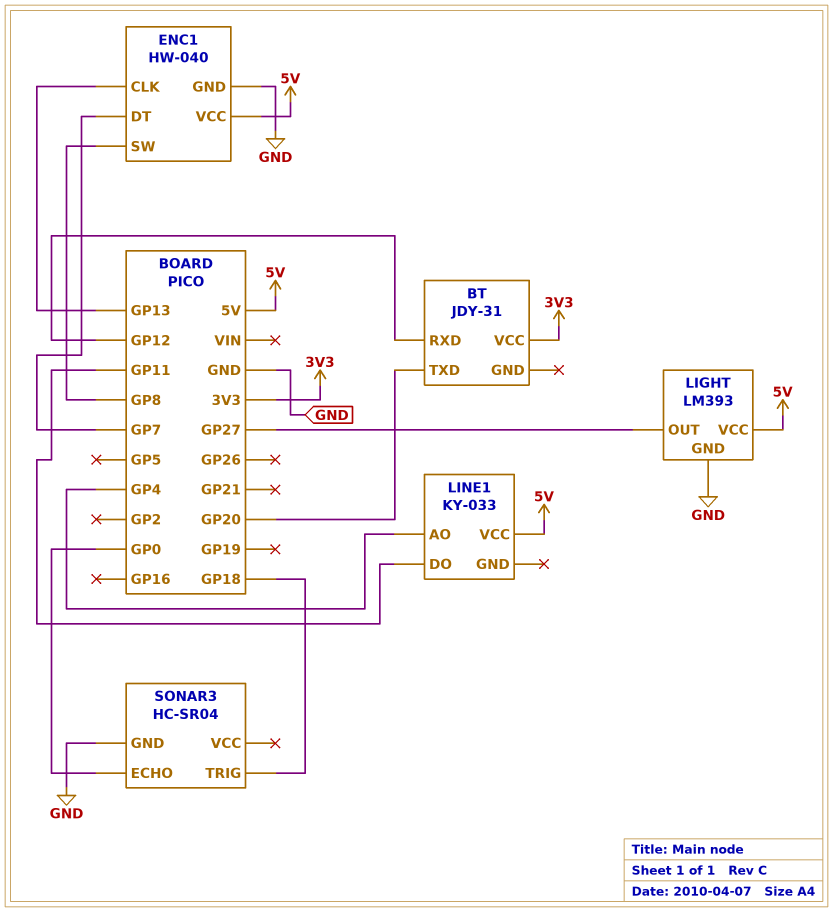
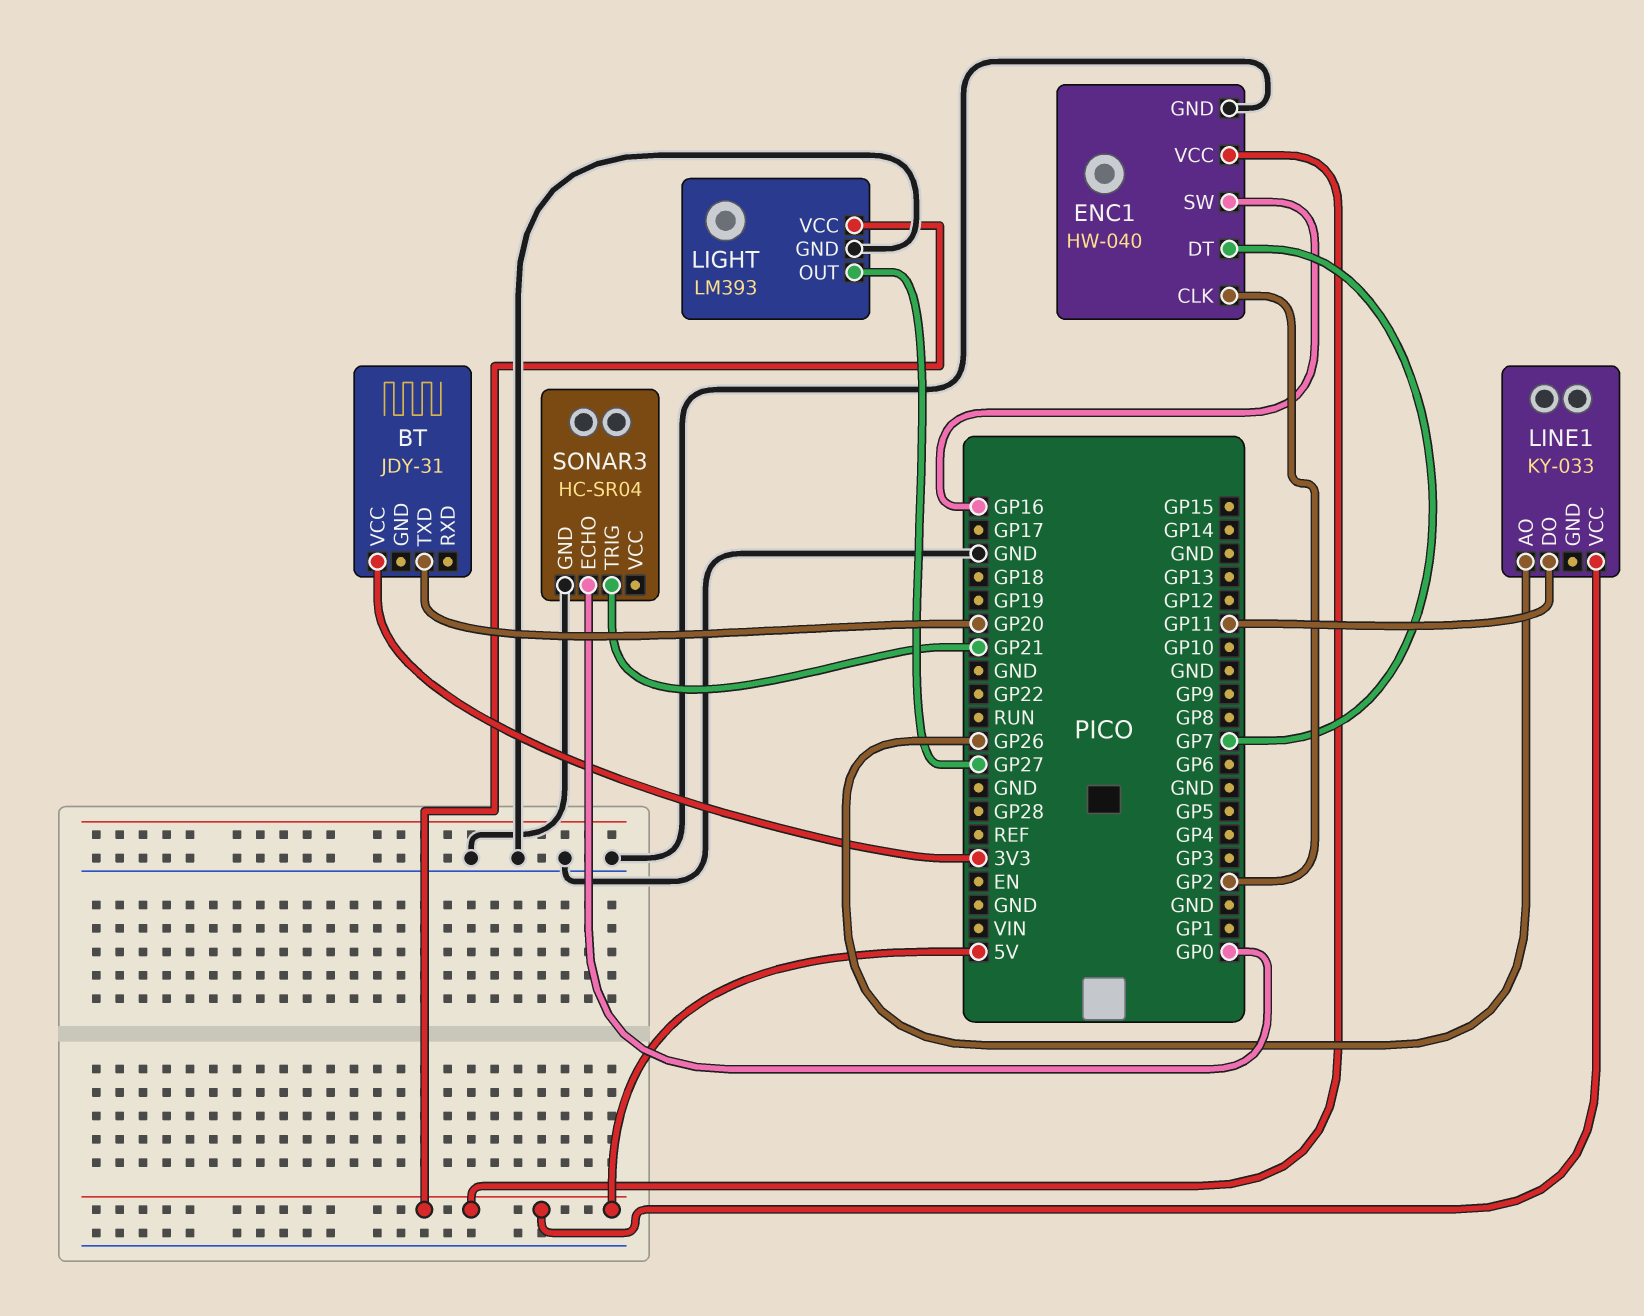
BT pin RXD: GP12 -> none
ENC1 pin CLK: GP13 -> GP2
ENC1 pin SW: GP8 -> GP16
LINE1 pin AO: GP4 -> GP26
SONAR3 pin TRIG: GP18 -> GP21

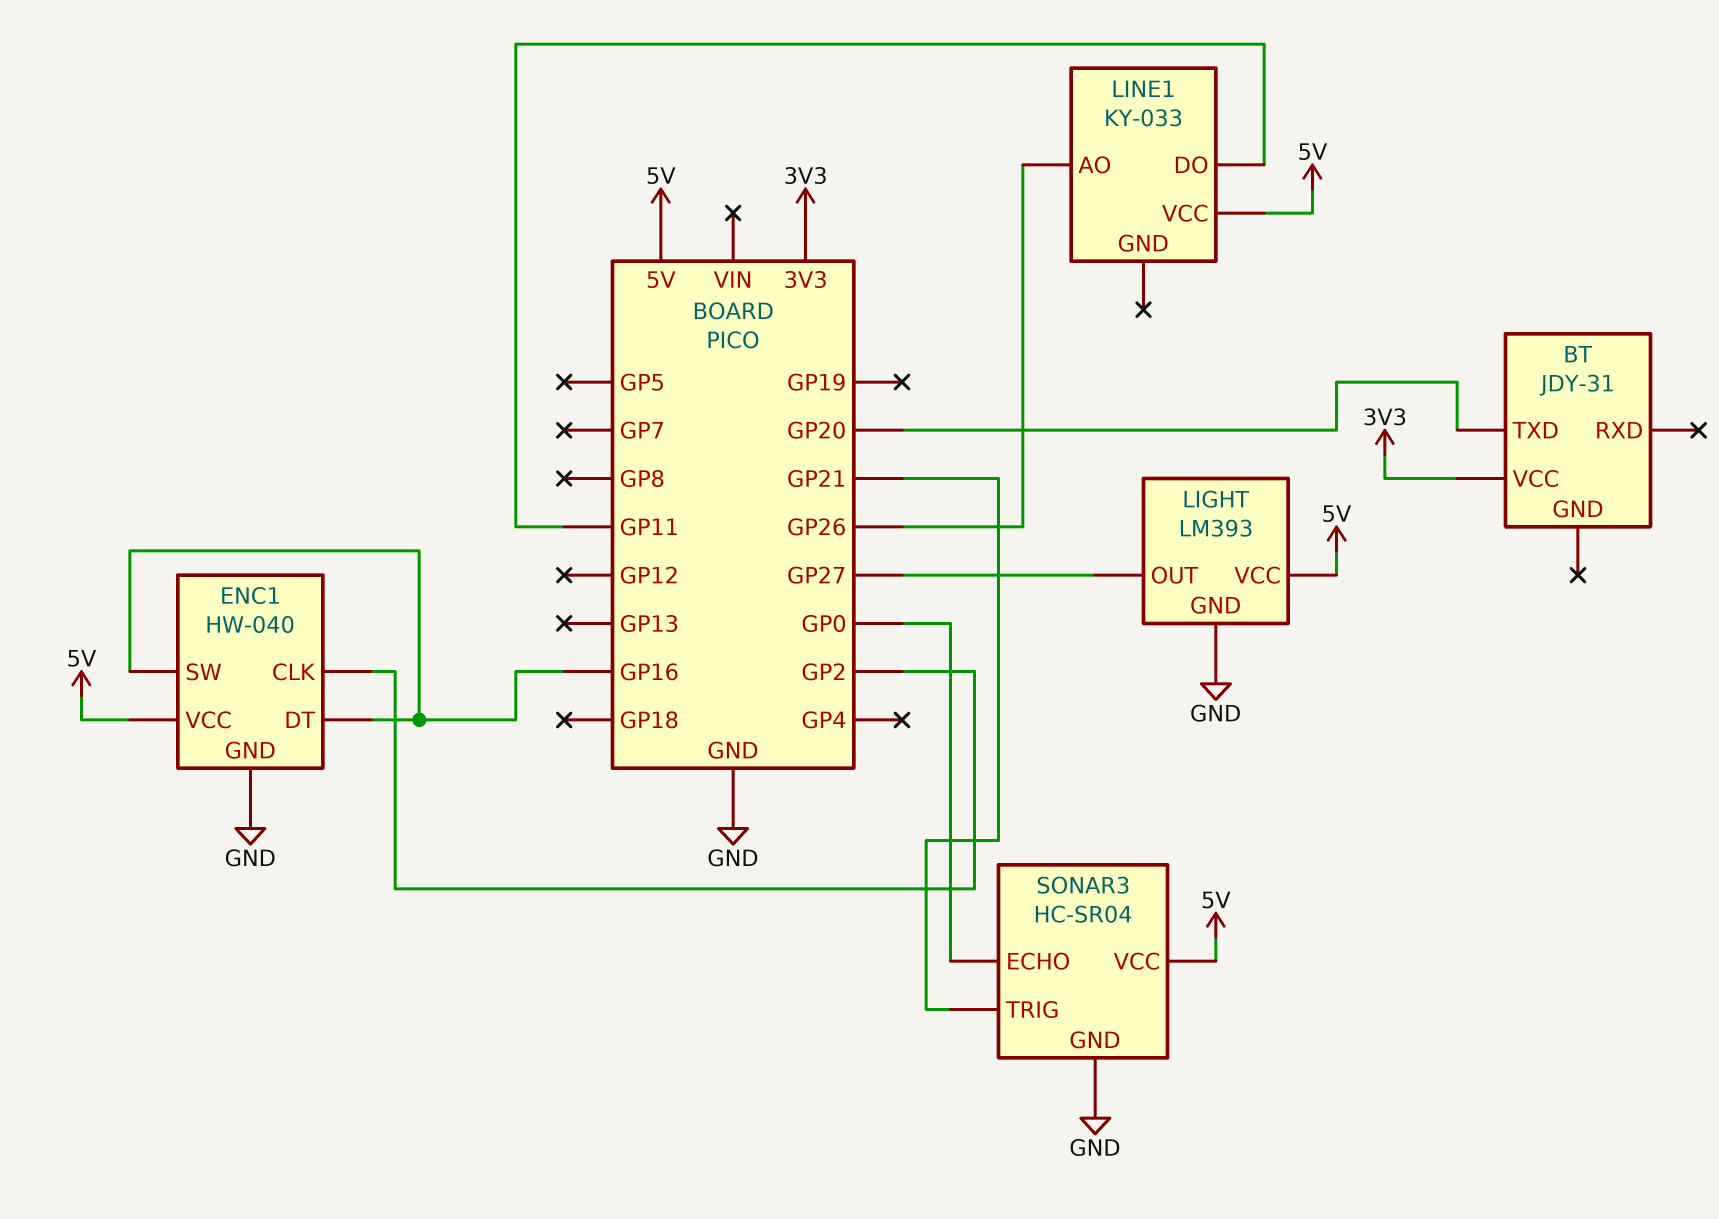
ENC1 pin DT: GP7 -> GP16
SONAR3 pin VCC: none -> 5V

